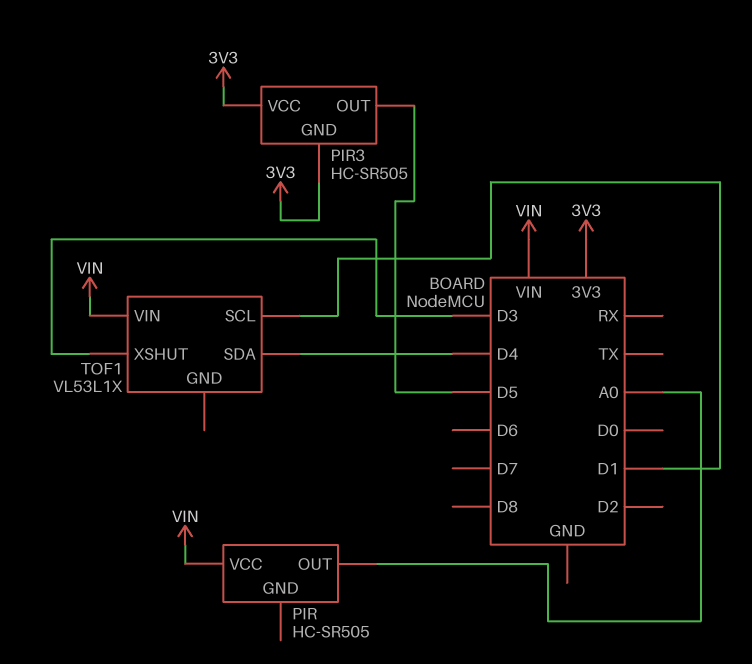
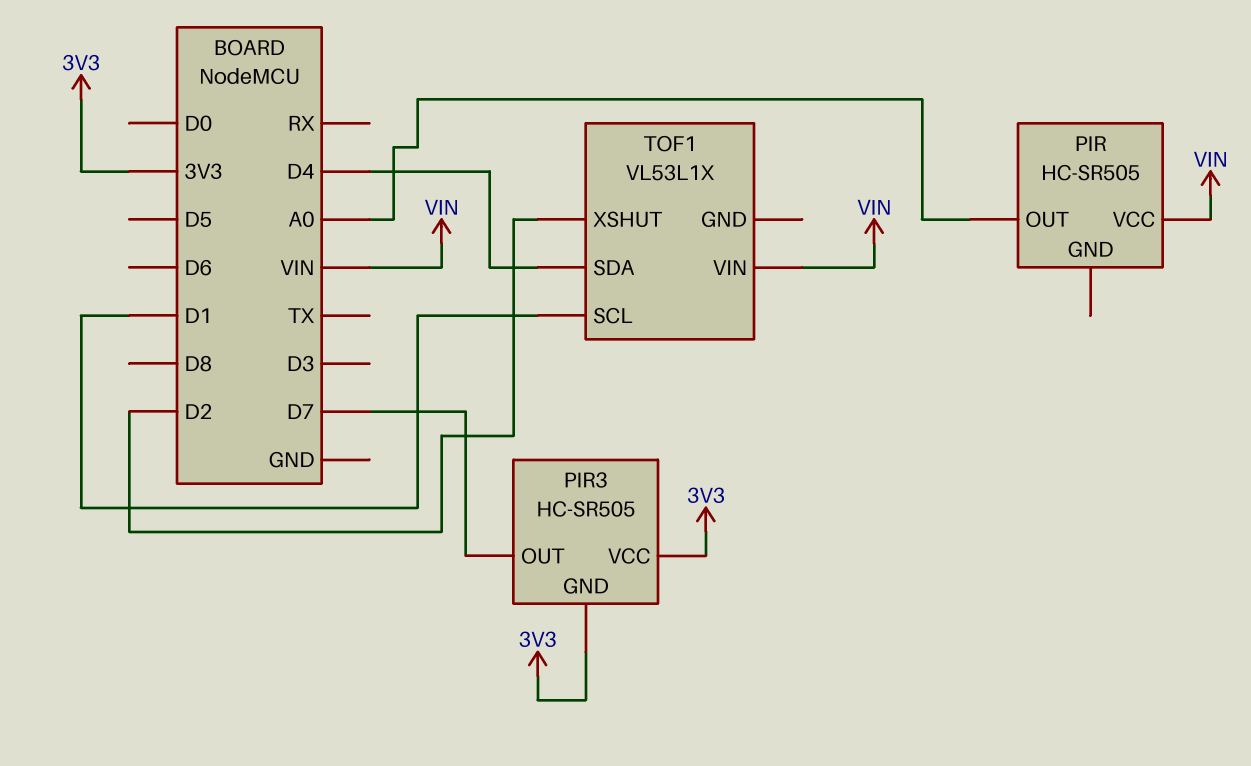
PIR3 pin OUT: D5 -> D7
TOF1 pin XSHUT: D3 -> D2

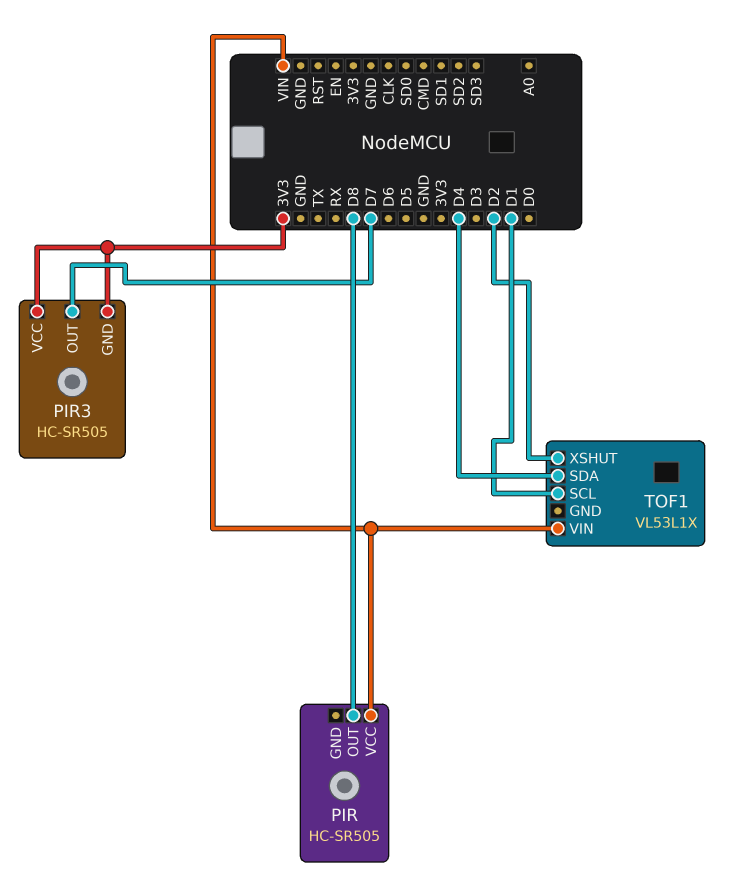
PIR pin OUT: A0 -> D8

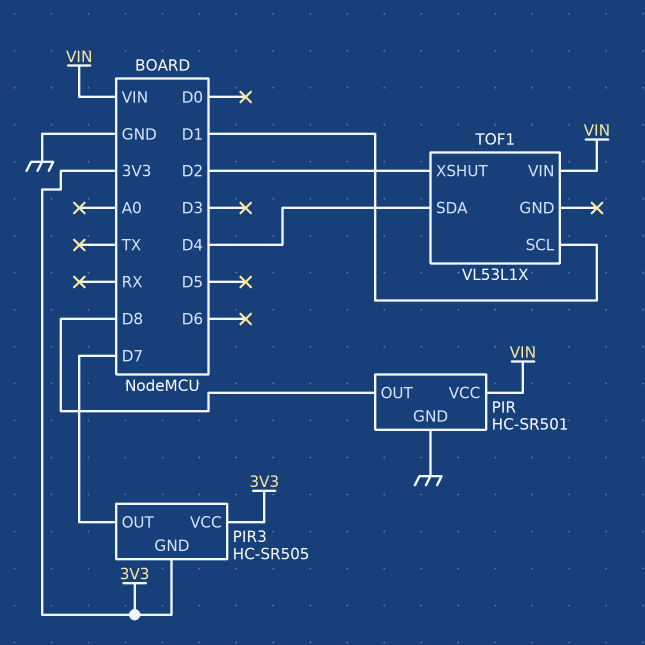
PIR: HC-SR505 -> HC-SR501
PIR pin GND: none -> GND

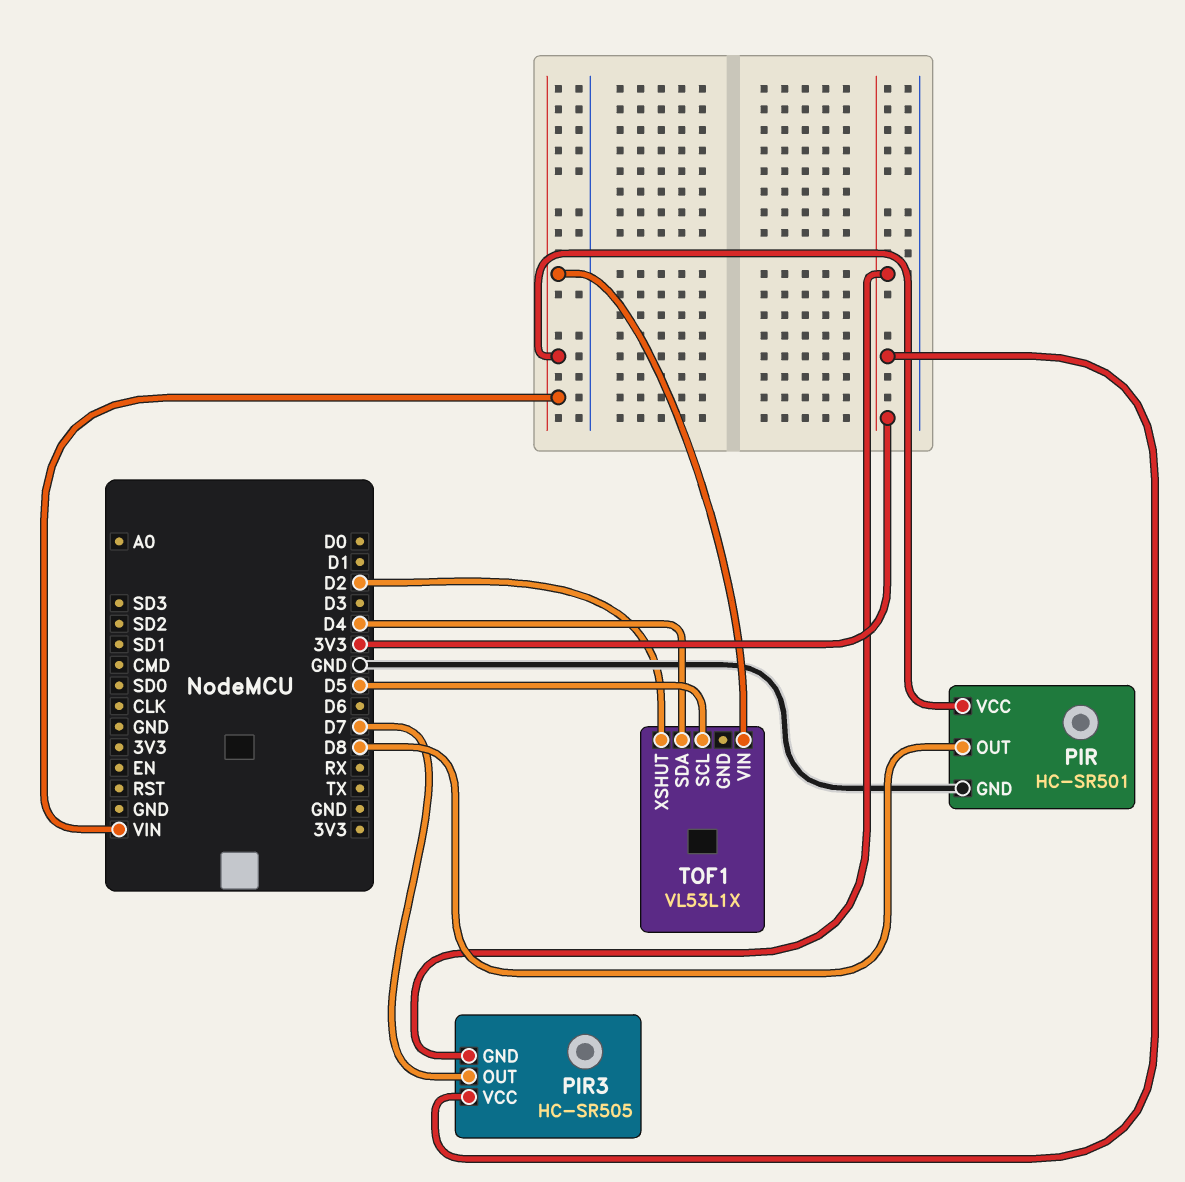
TOF1 pin SCL: D1 -> D5

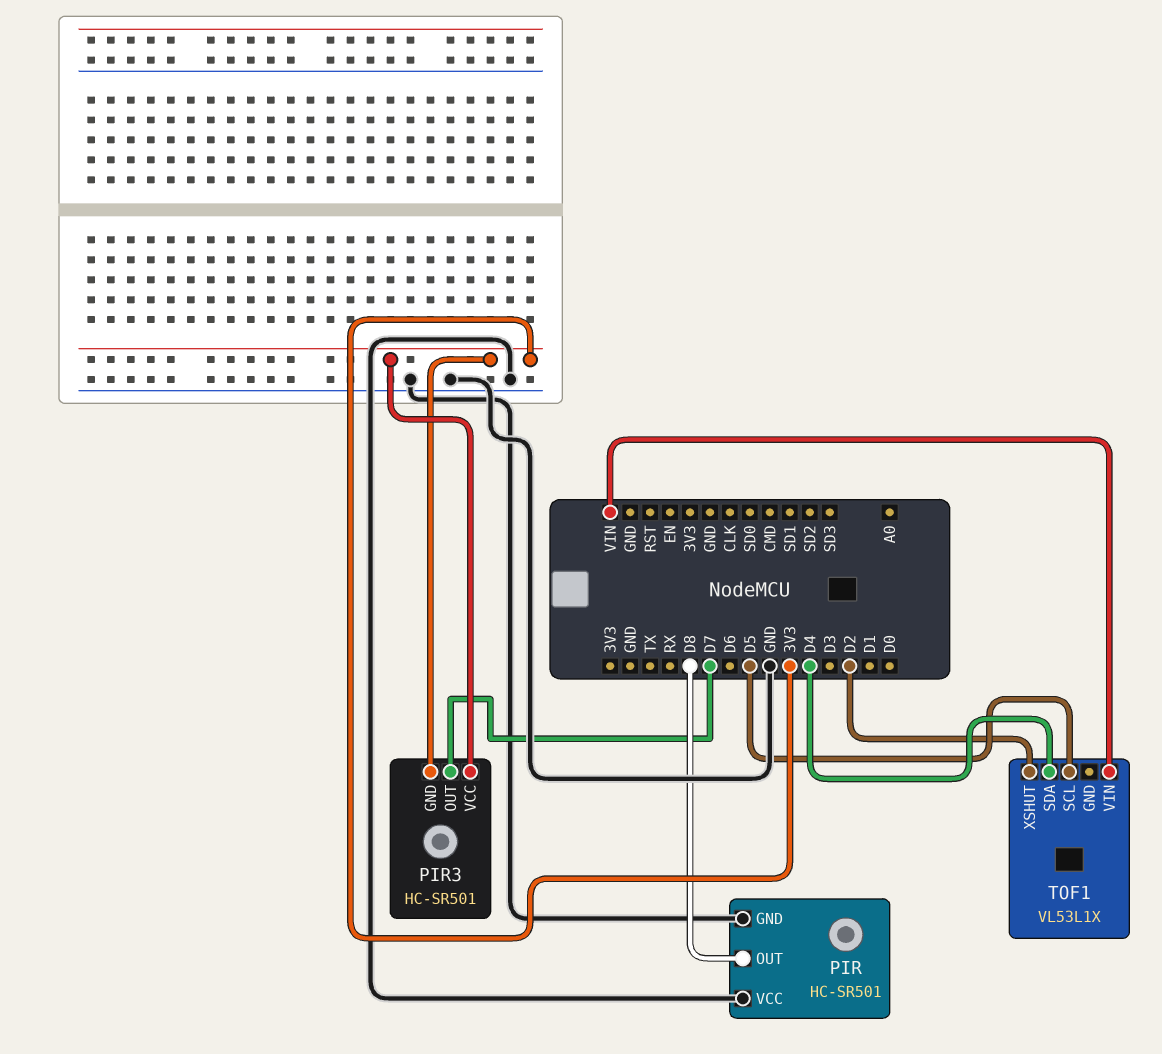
PIR pin VCC: VIN -> GND
PIR3: HC-SR505 -> HC-SR501

